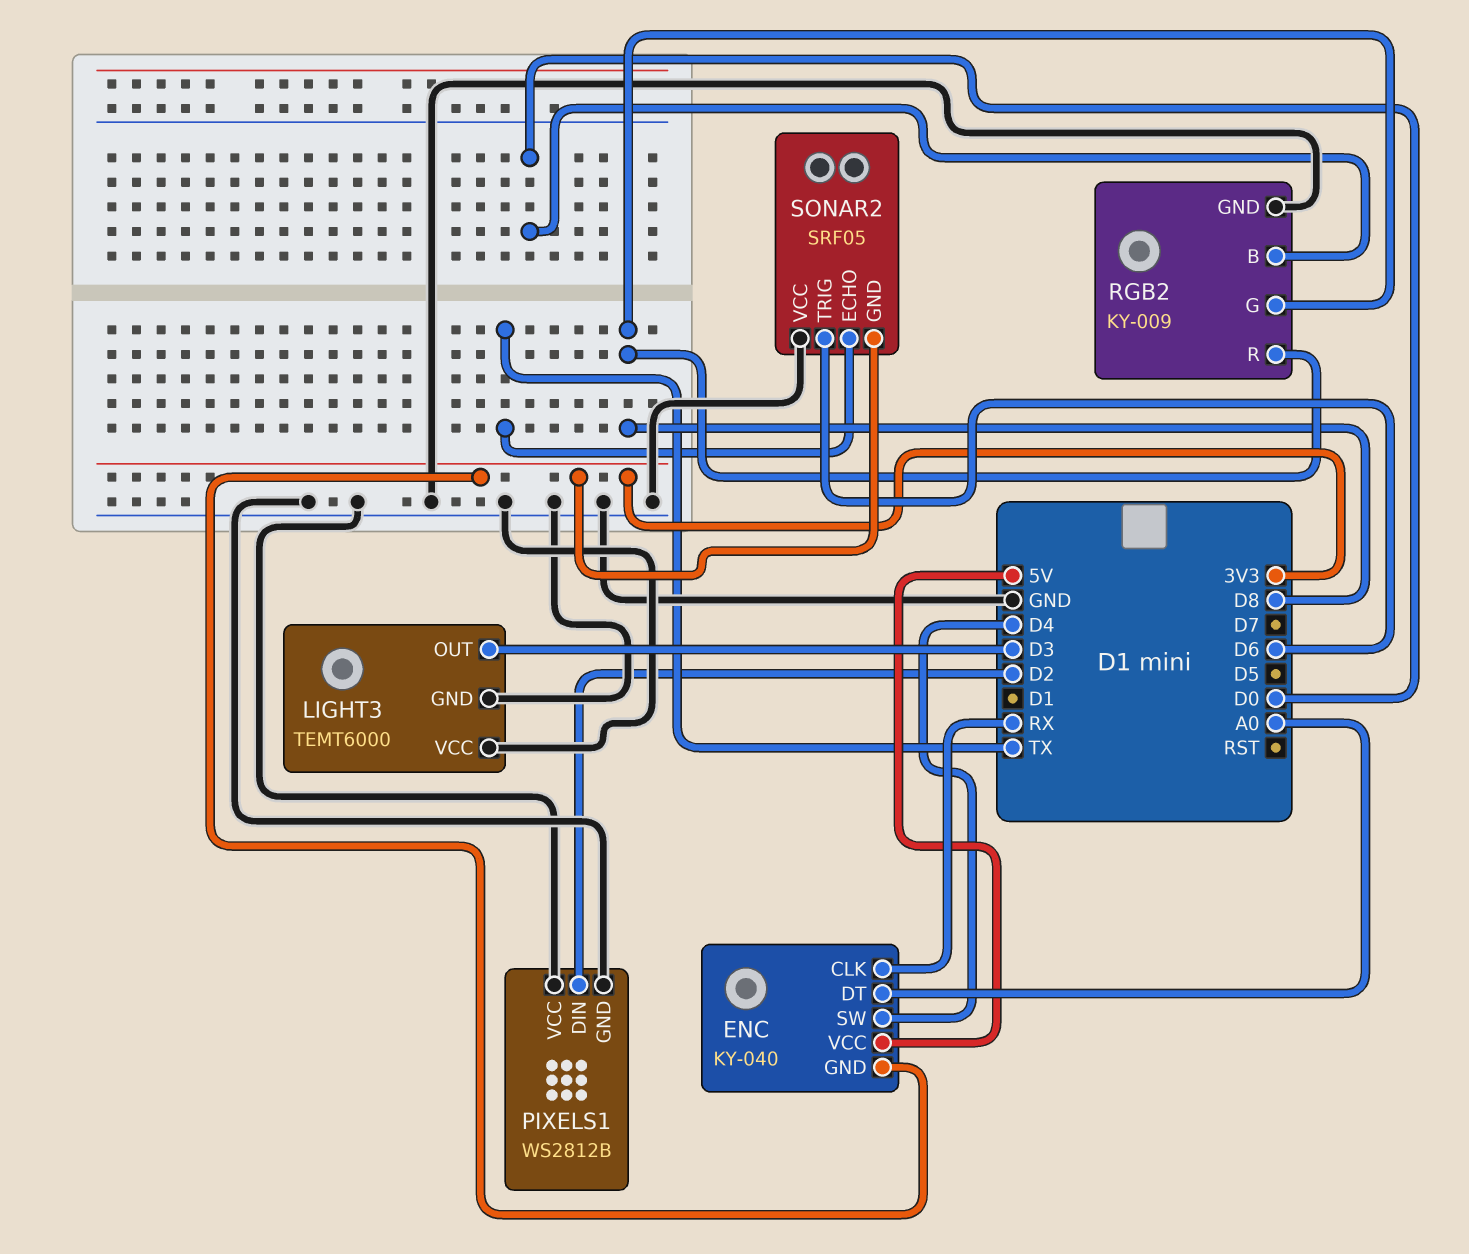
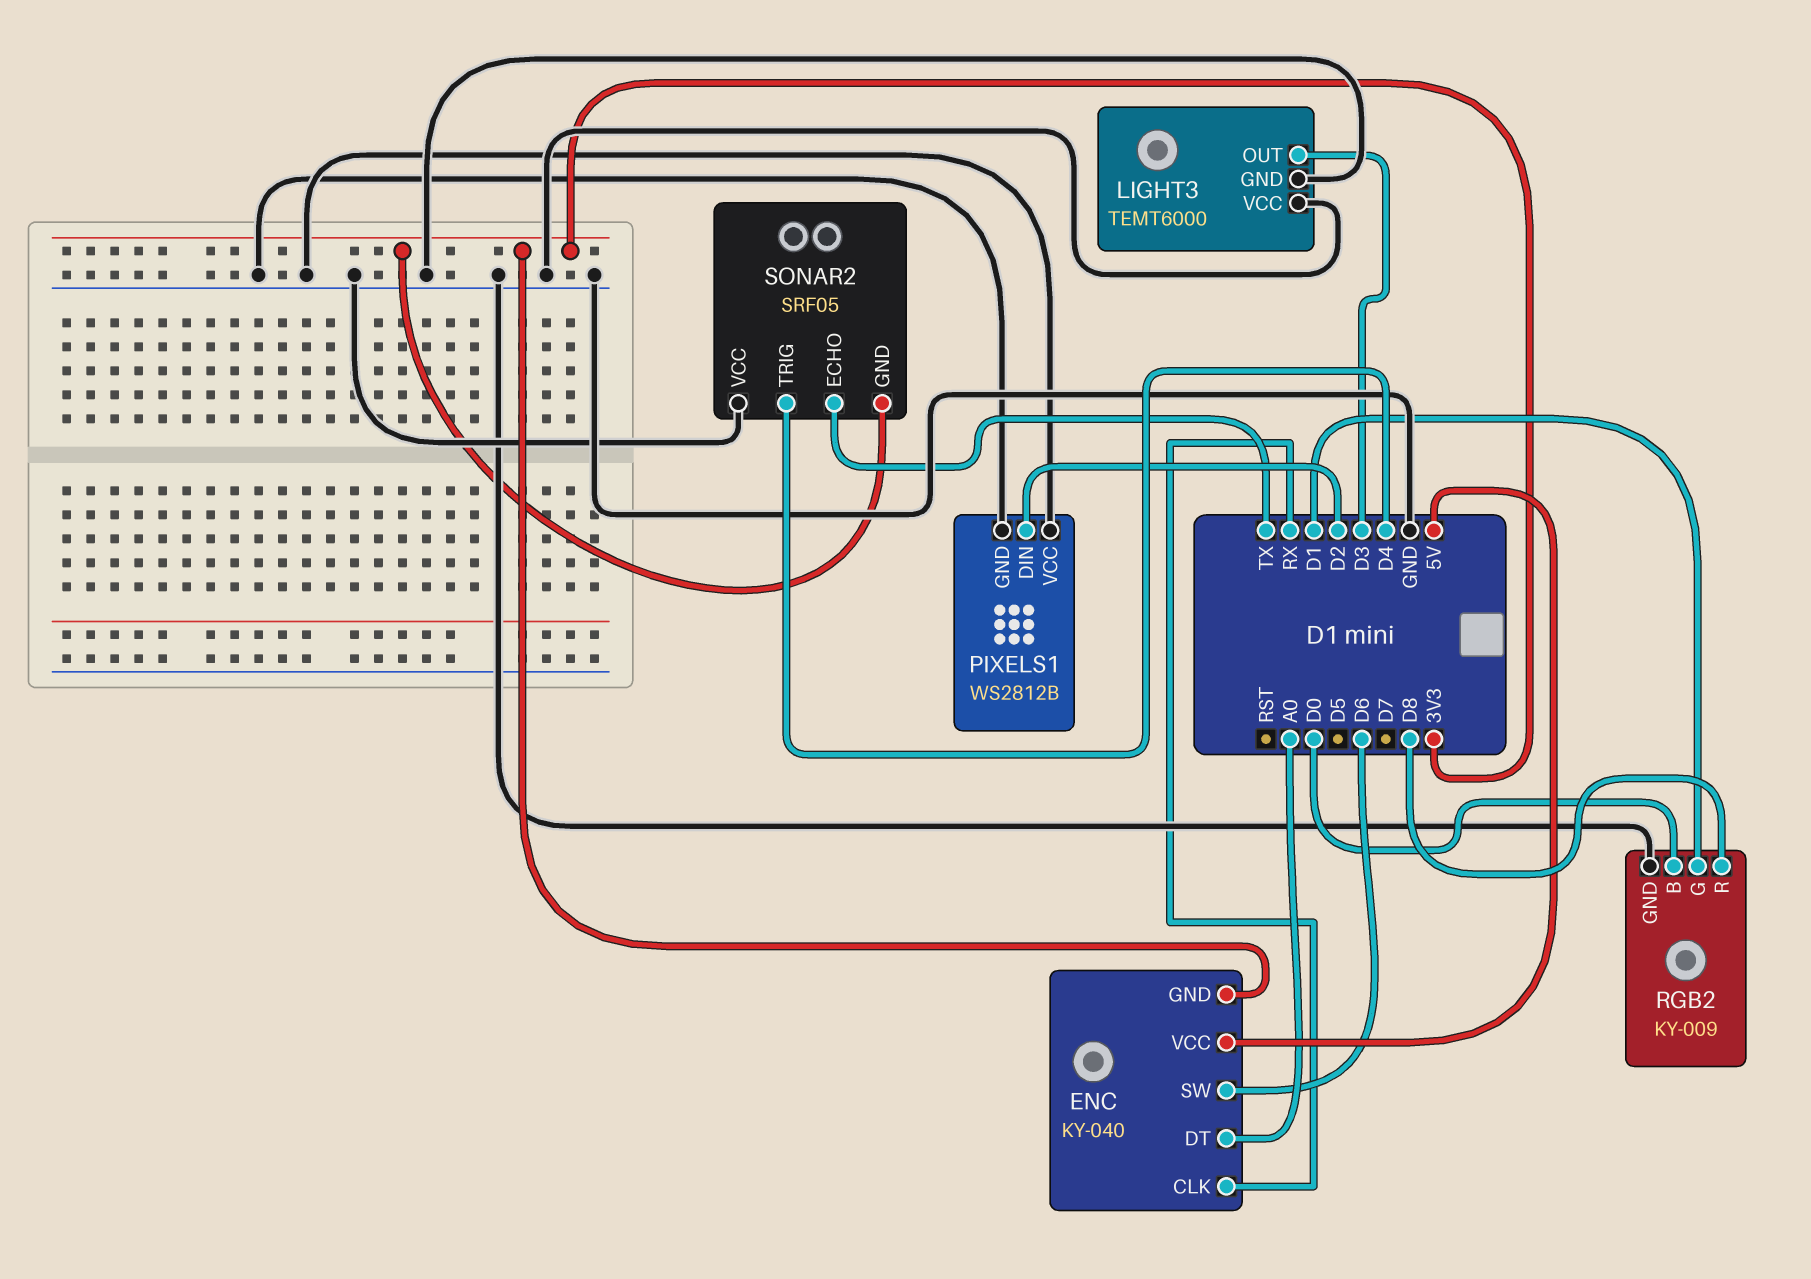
ENC pin SW: D4 -> D6
RGB2 pin G: D8 -> D1
SONAR2 pin TRIG: D6 -> D4

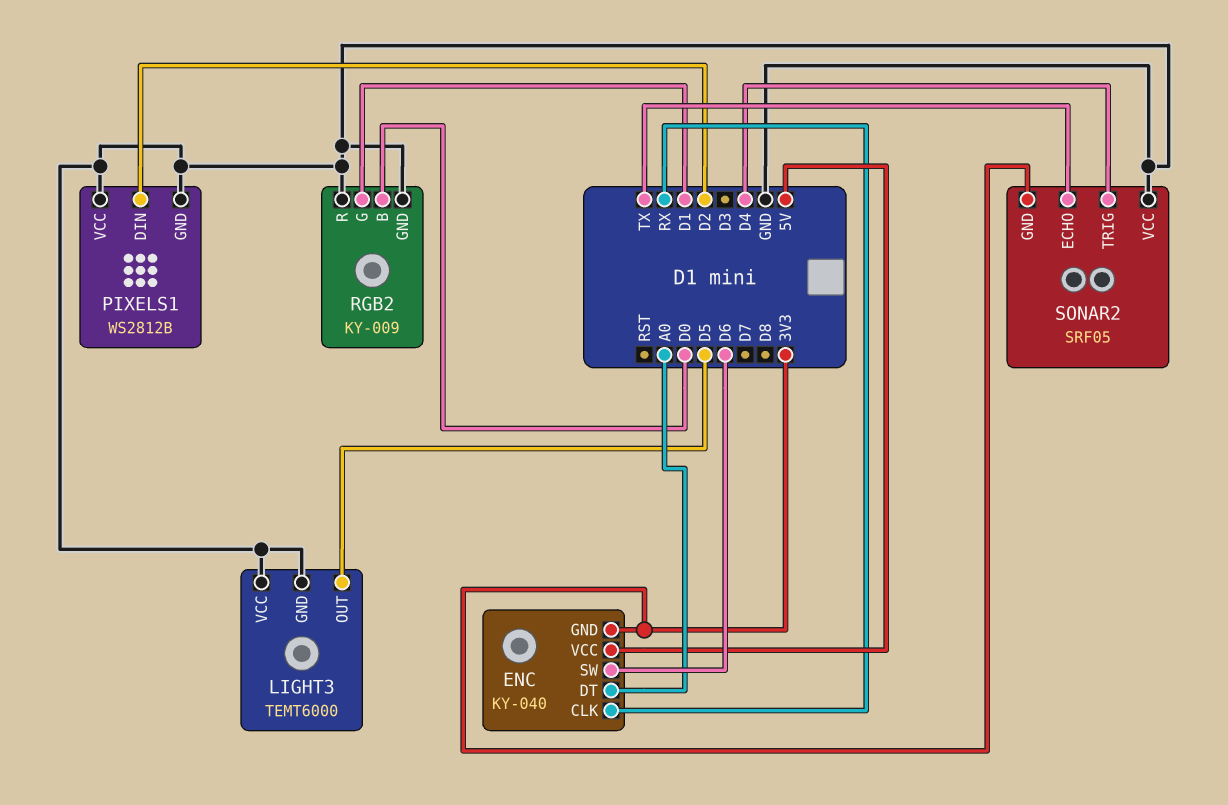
LIGHT3 pin OUT: D3 -> D5
RGB2 pin R: D8 -> GND

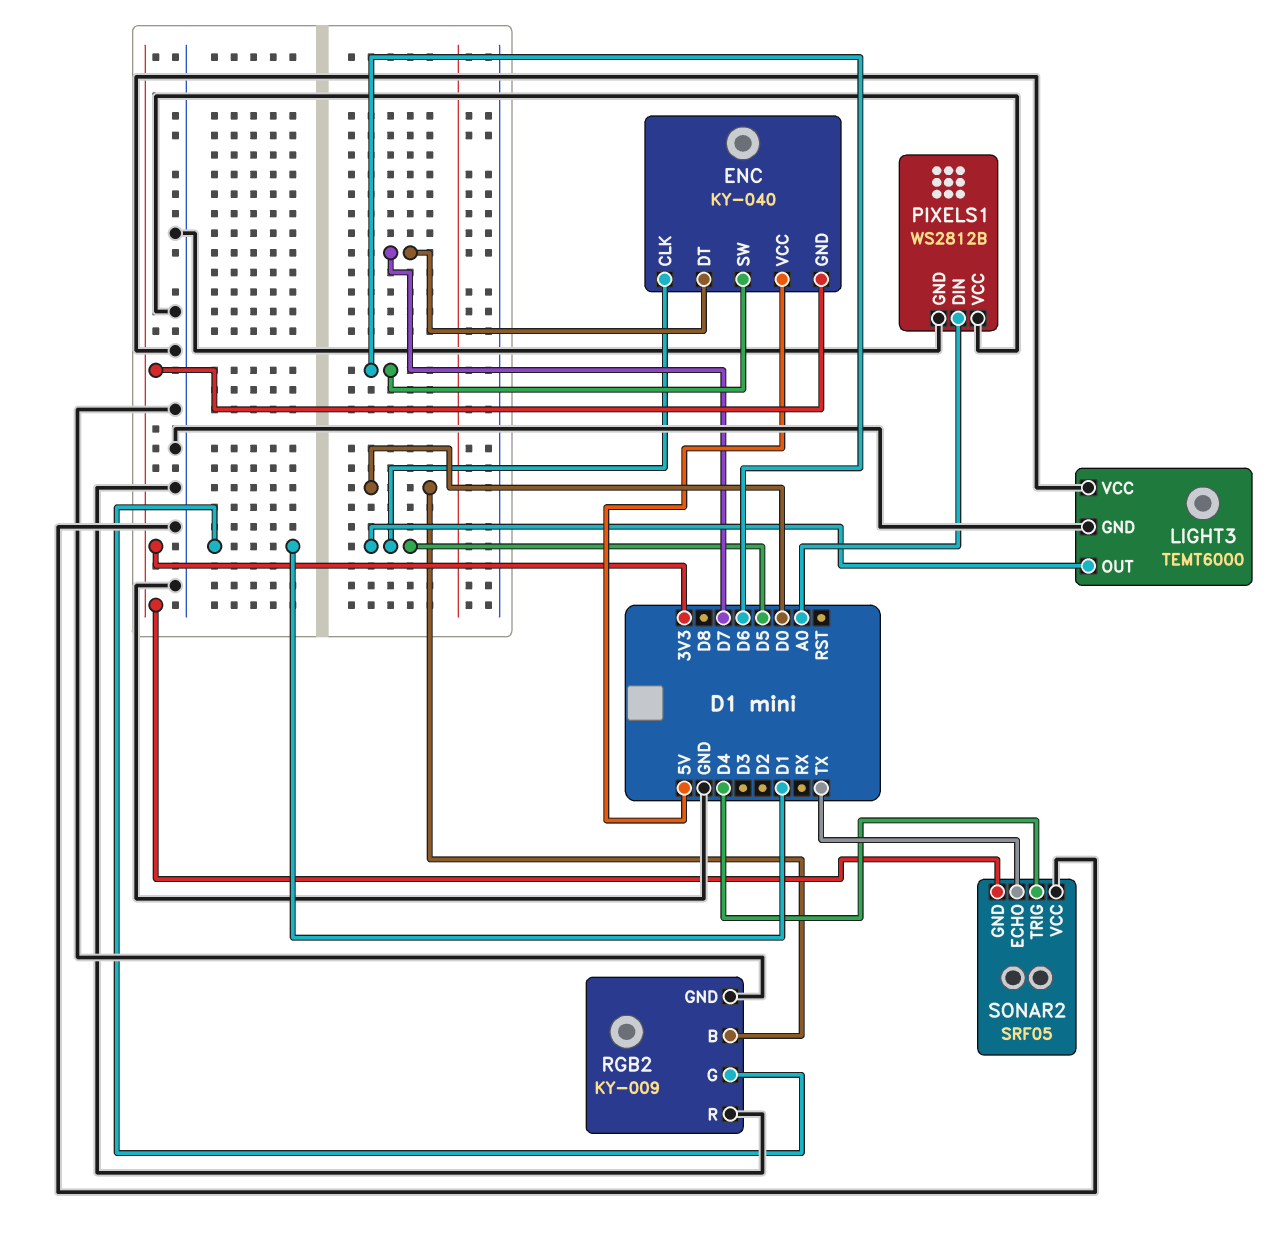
ENC pin CLK: RX -> D5
ENC pin DT: A0 -> D7
PIXELS1 pin DIN: D2 -> A0

